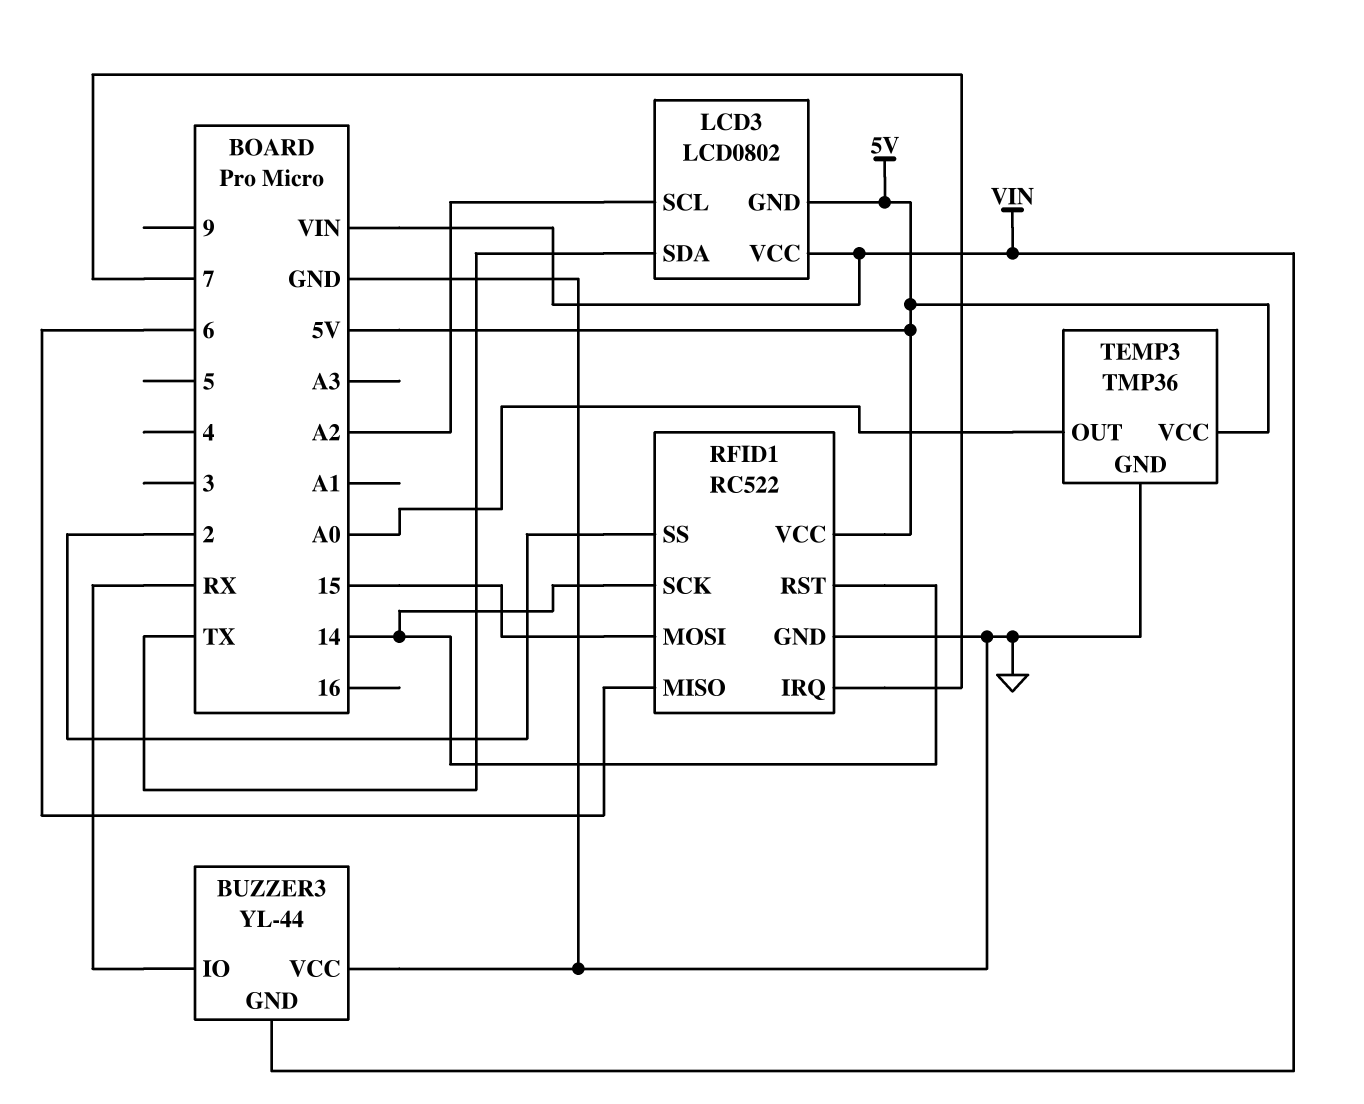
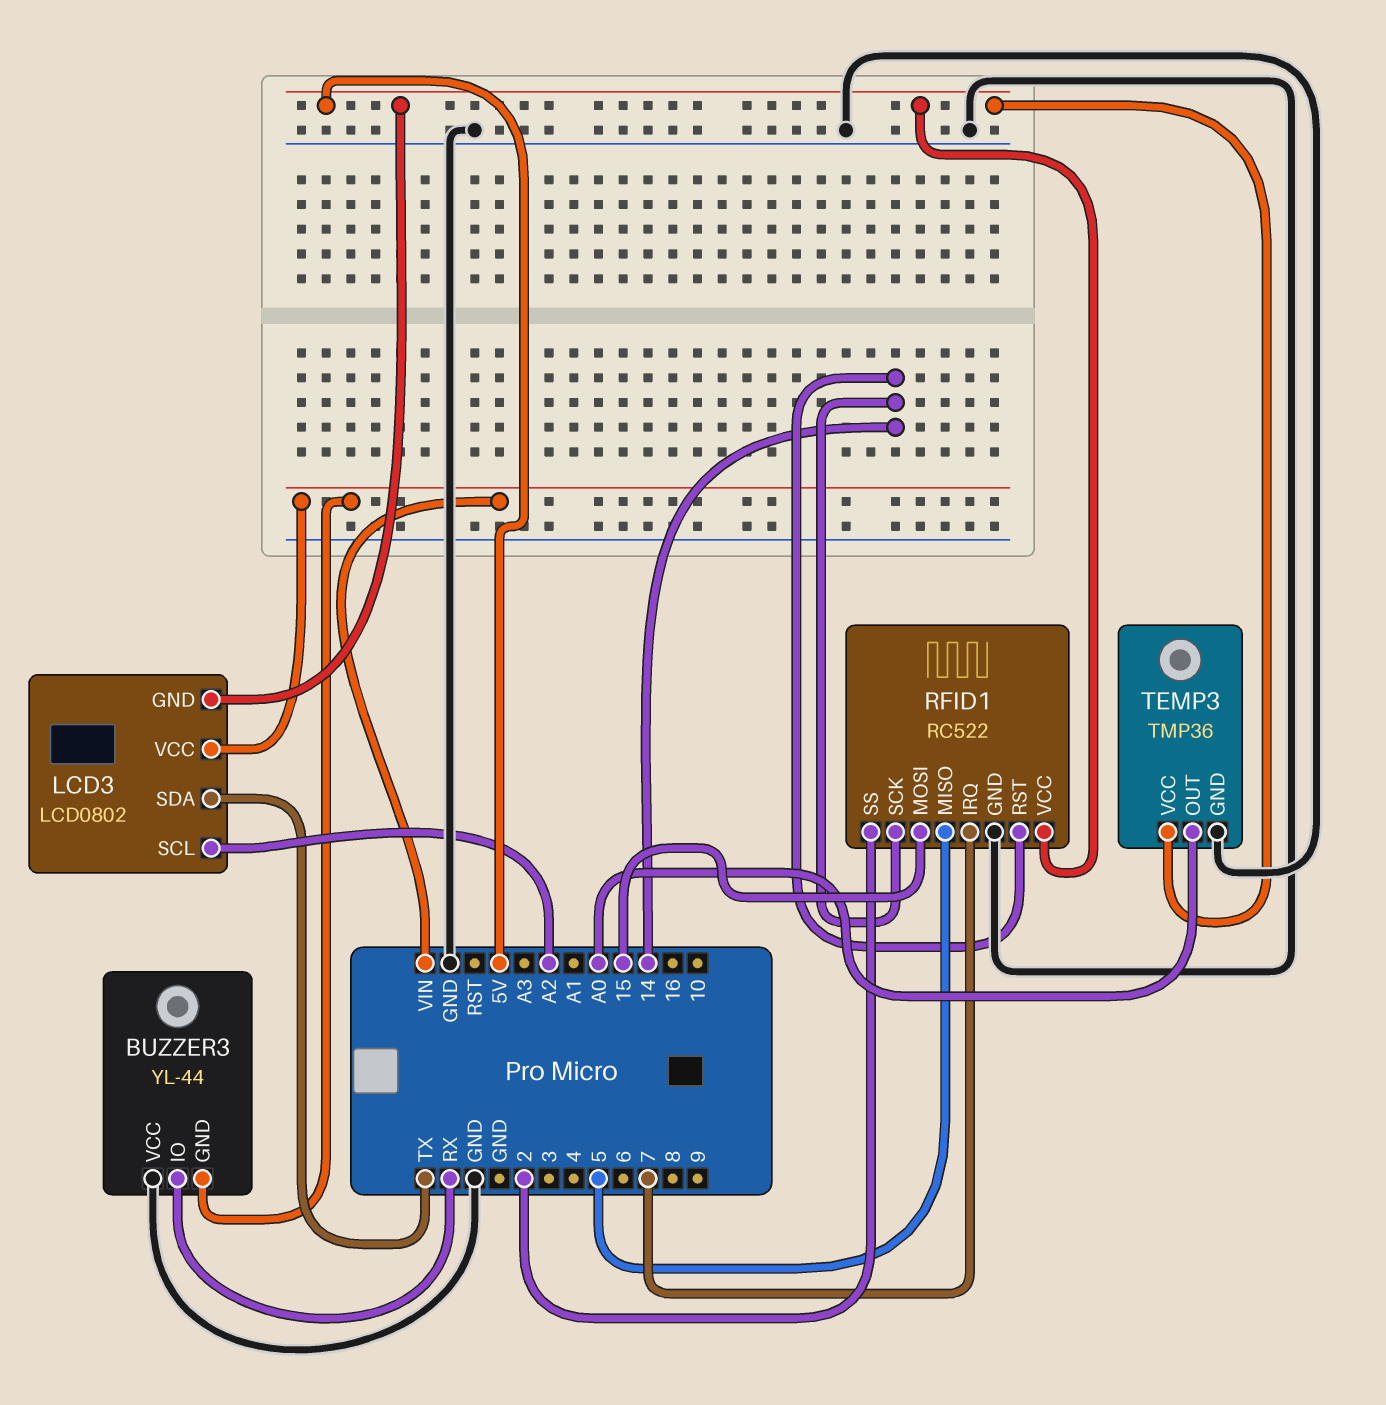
RFID1 pin MISO: 6 -> 5

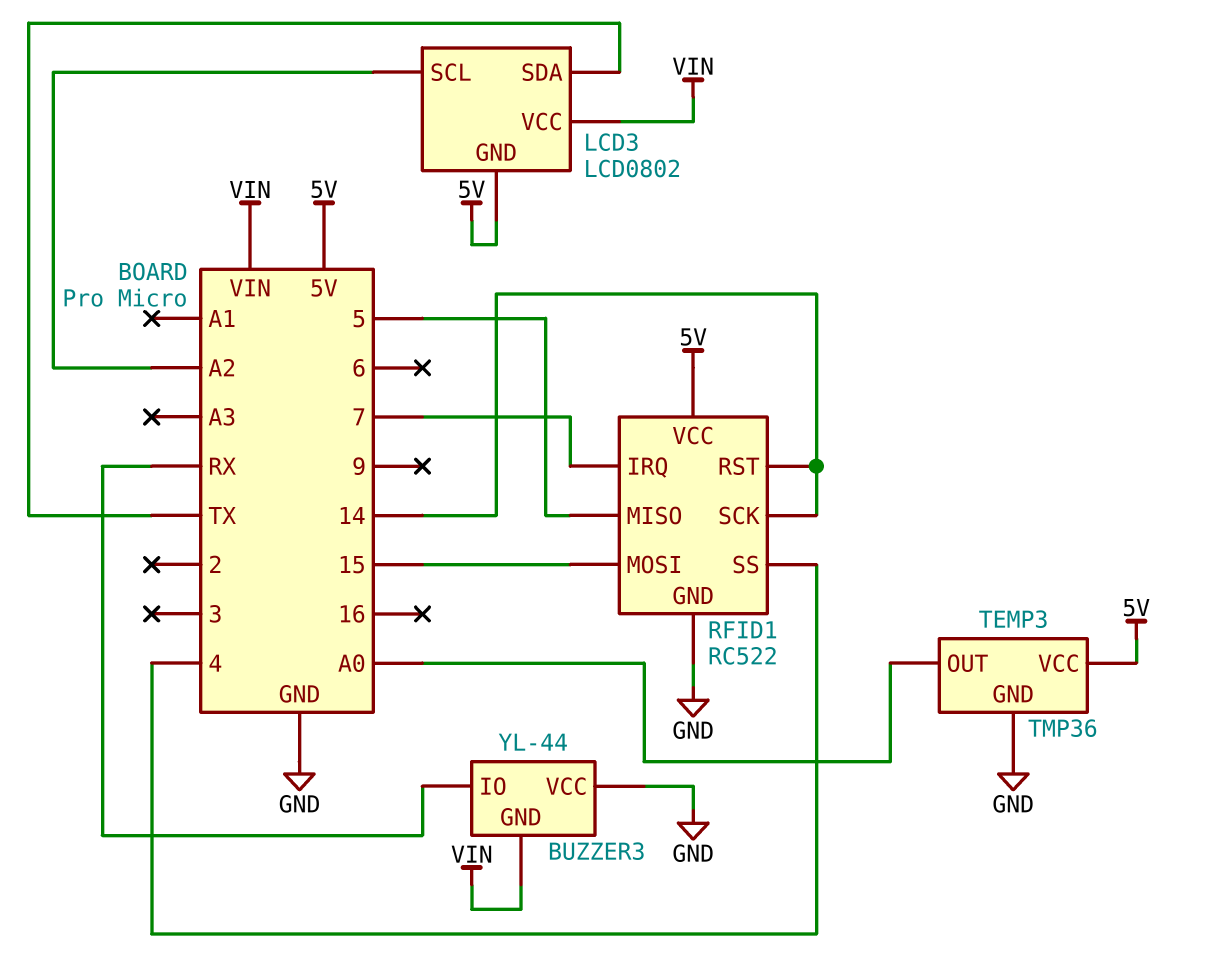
RFID1 pin SS: 2 -> 4

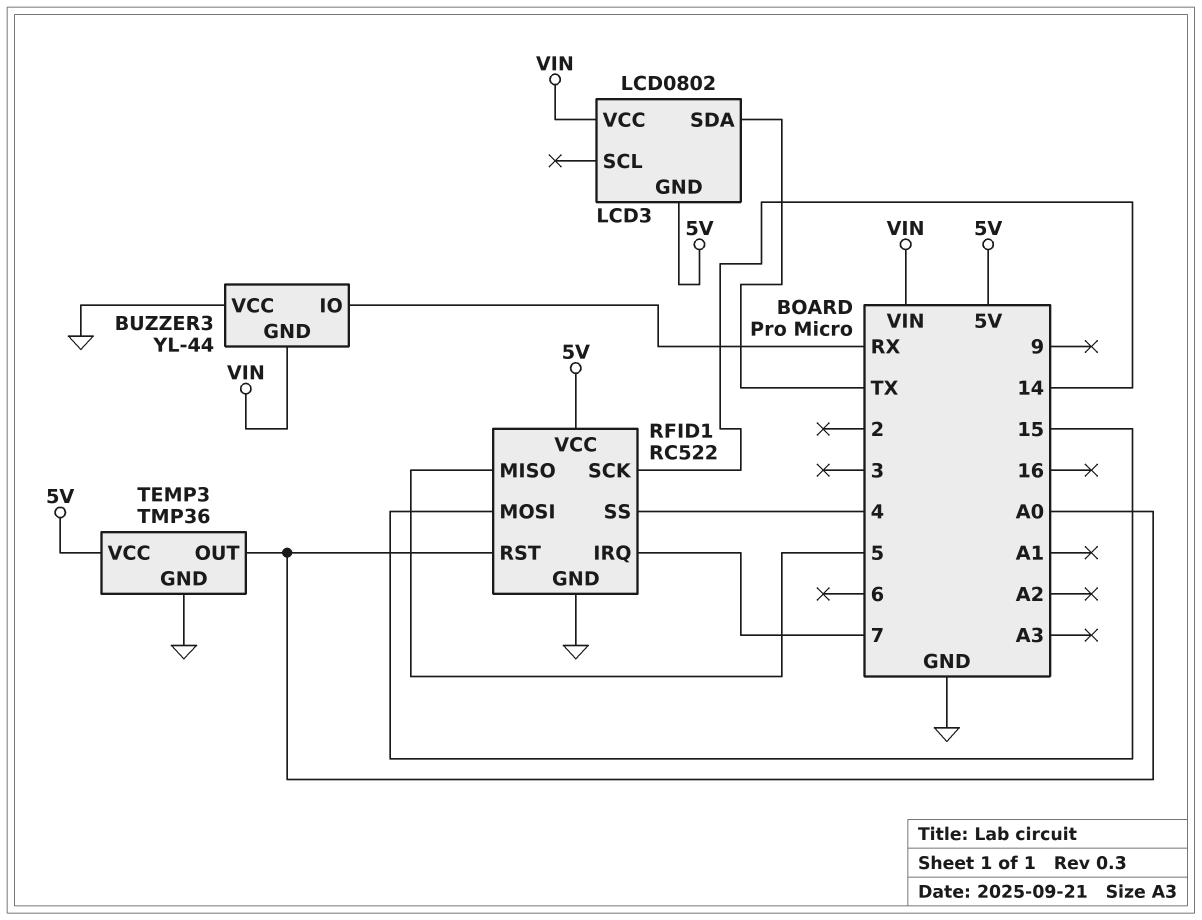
LCD3 pin SCL: A2 -> none
RFID1 pin RST: 14 -> A0

